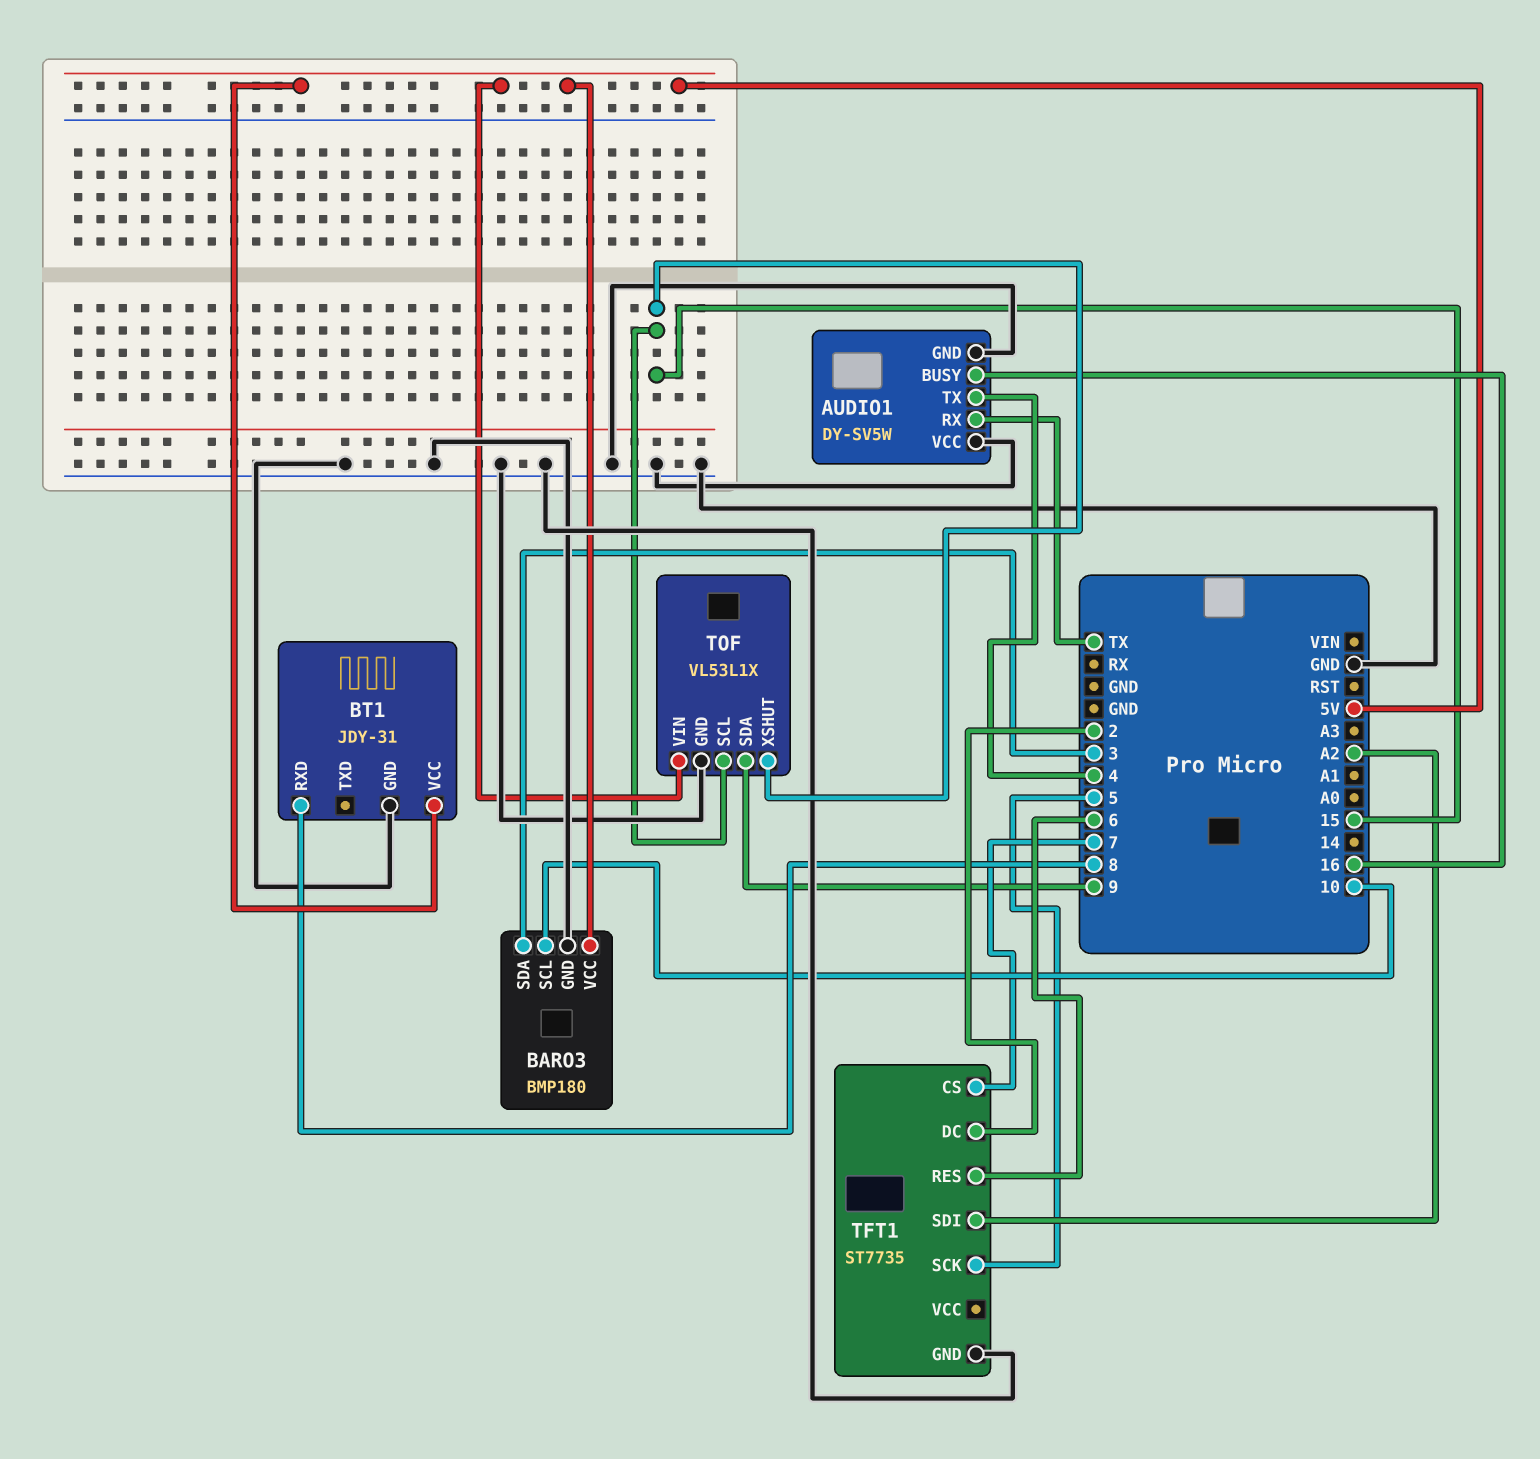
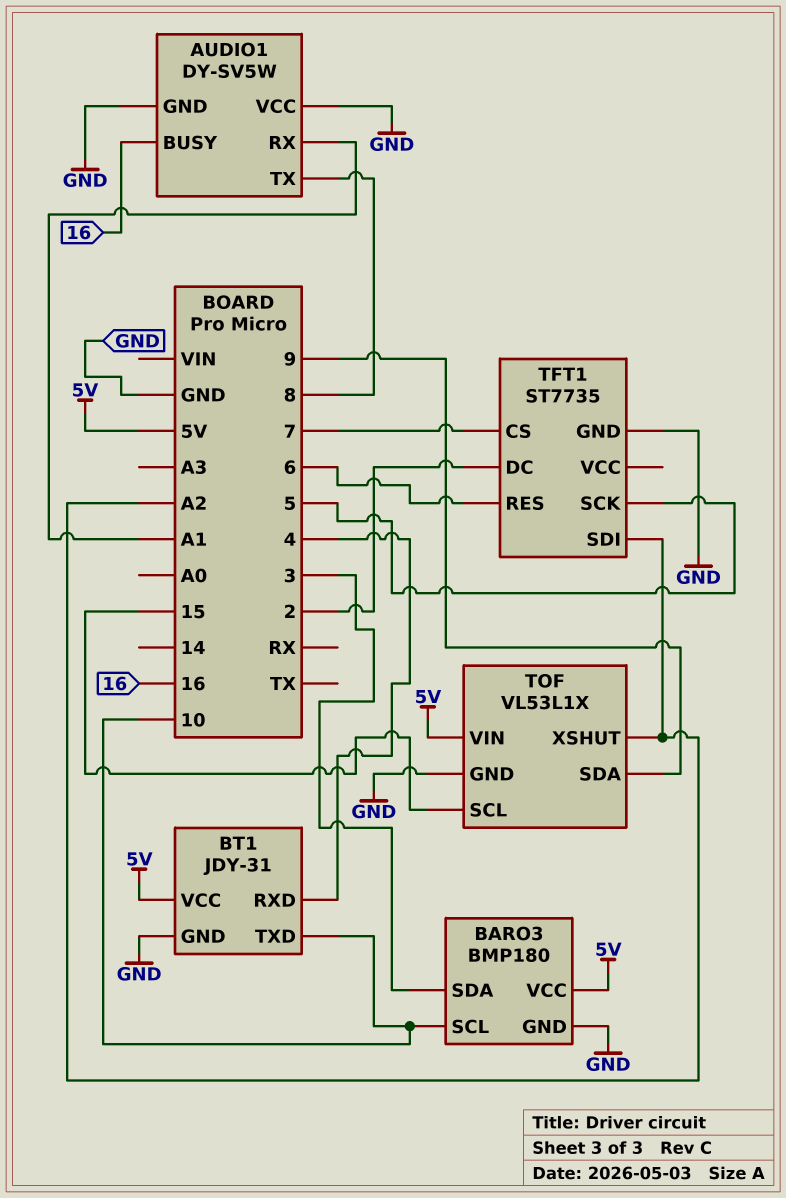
AUDIO1 pin RX: TX -> A1
AUDIO1 pin TX: 4 -> 8
BT1 pin RXD: 8 -> 4
BT1 pin TXD: none -> 10
TOF pin XSHUT: 15 -> A2

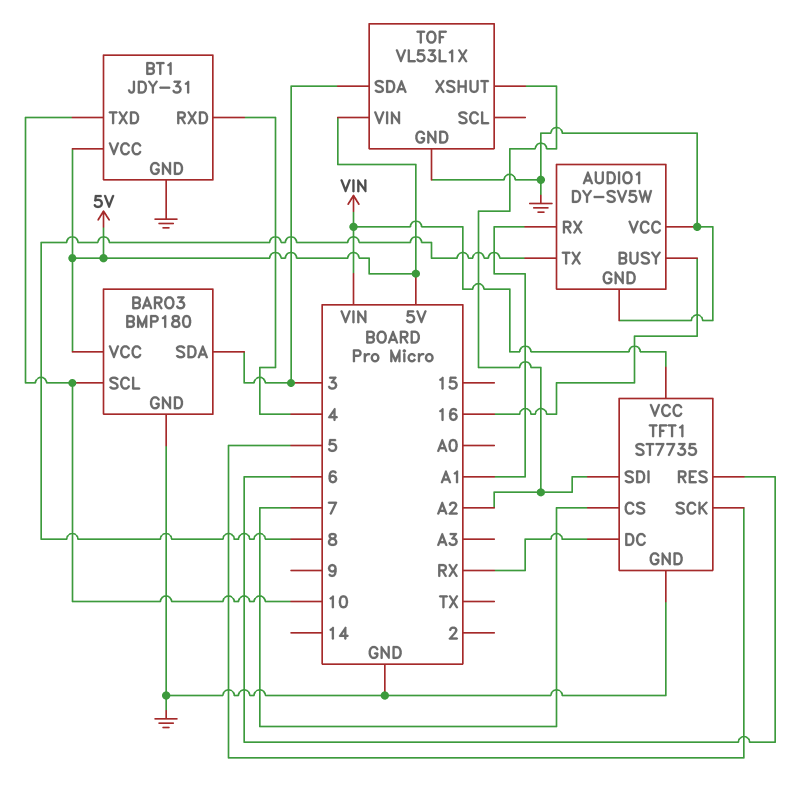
TFT1 pin DC: 2 -> RX
TFT1 pin VCC: none -> VIN
TOF pin SCL: 15 -> none
TOF pin SDA: 9 -> 3

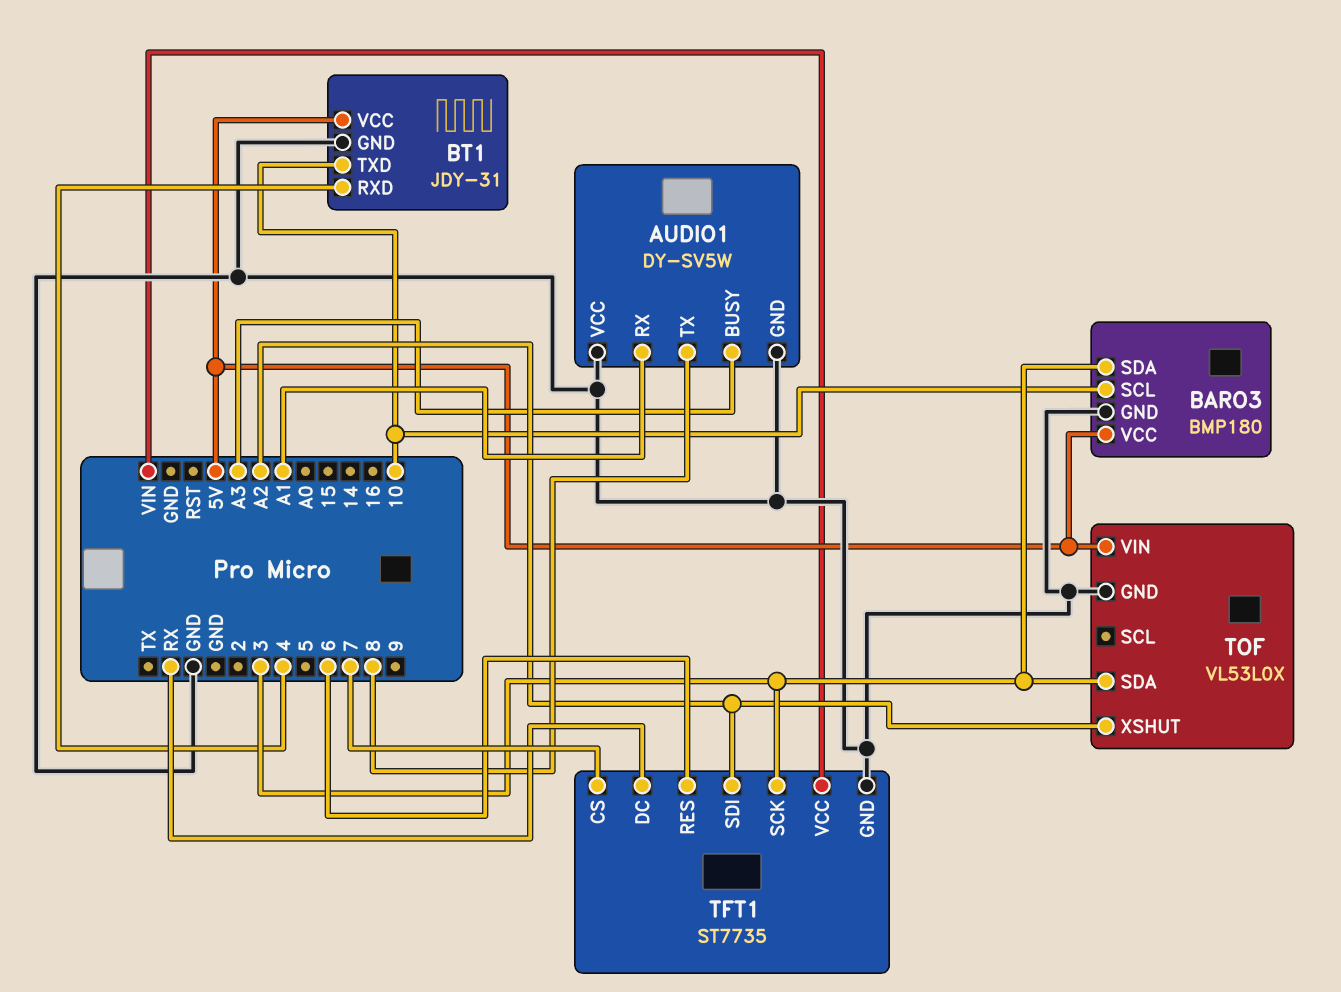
AUDIO1 pin BUSY: 16 -> A3
TFT1 pin SCK: 5 -> 3
TOF: VL53L1X -> VL53L0X

